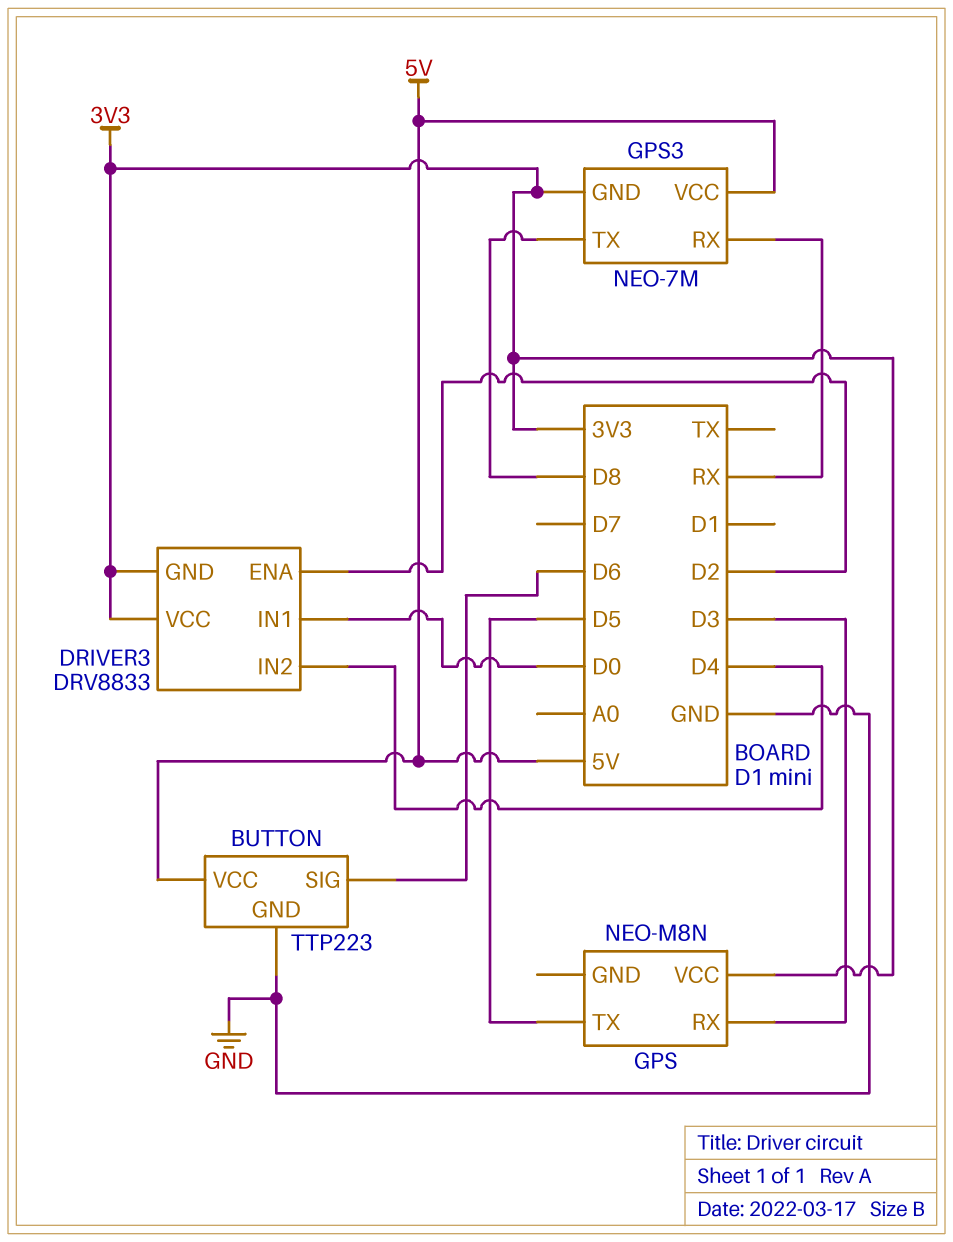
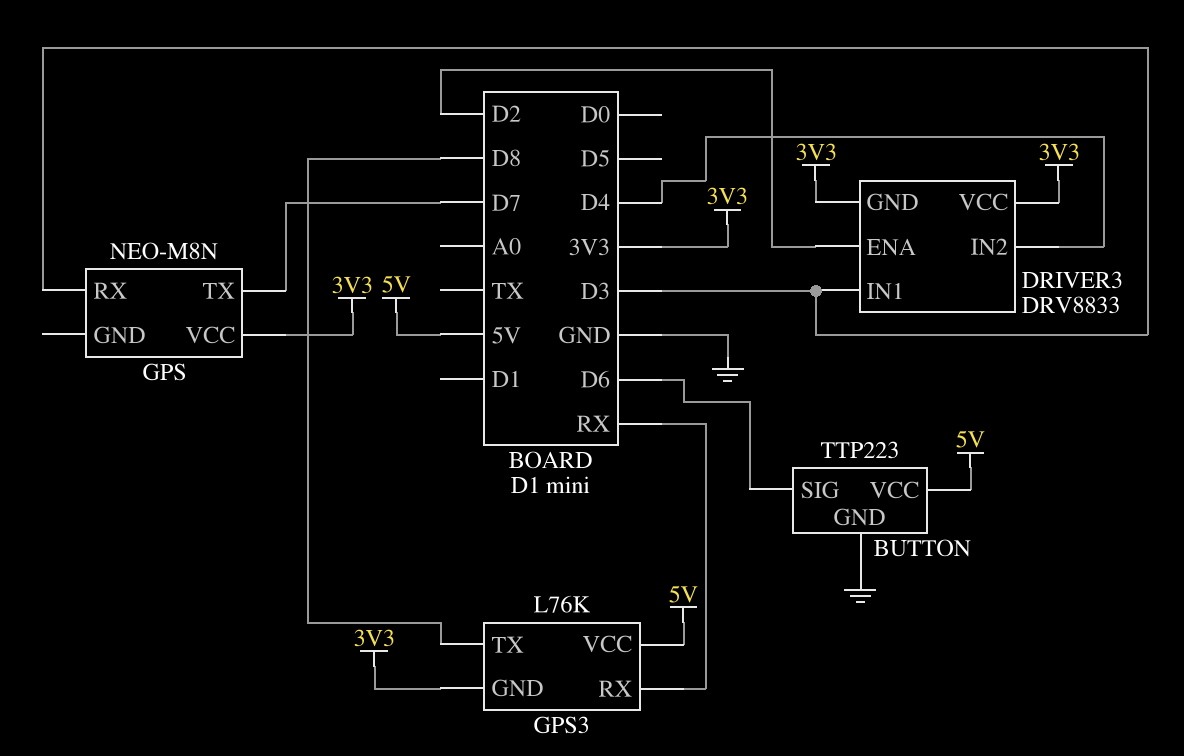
DRIVER3 pin IN1: D0 -> D3
GPS pin TX: D5 -> D7
GPS3: NEO-7M -> L76K

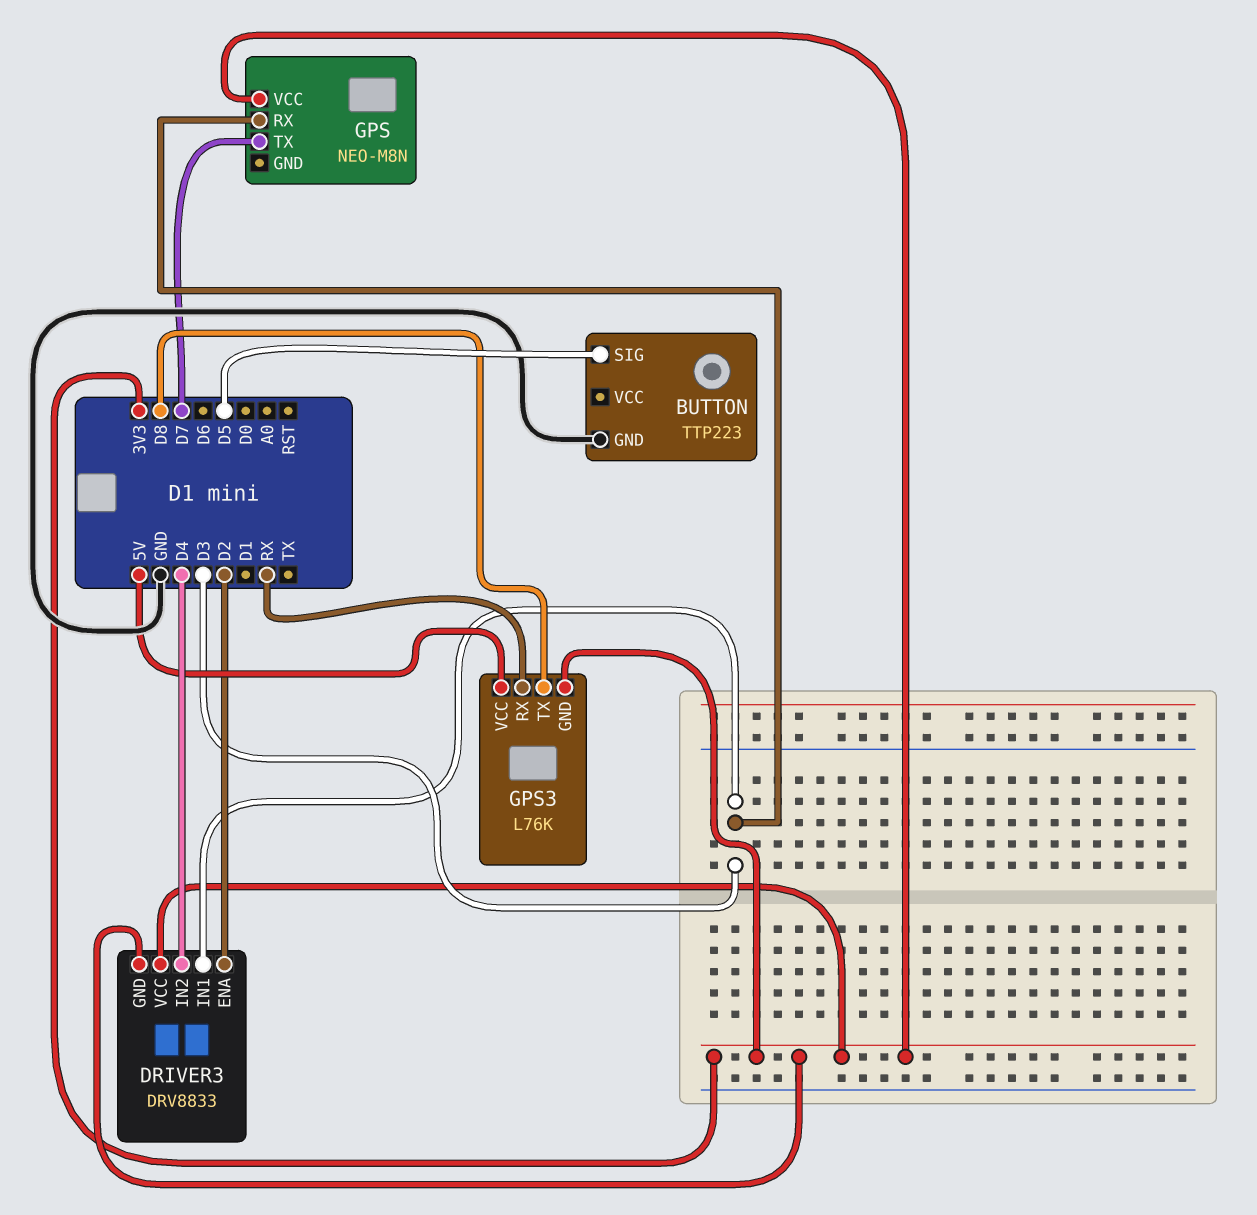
BUTTON pin SIG: D6 -> D5
BUTTON pin VCC: 5V -> none

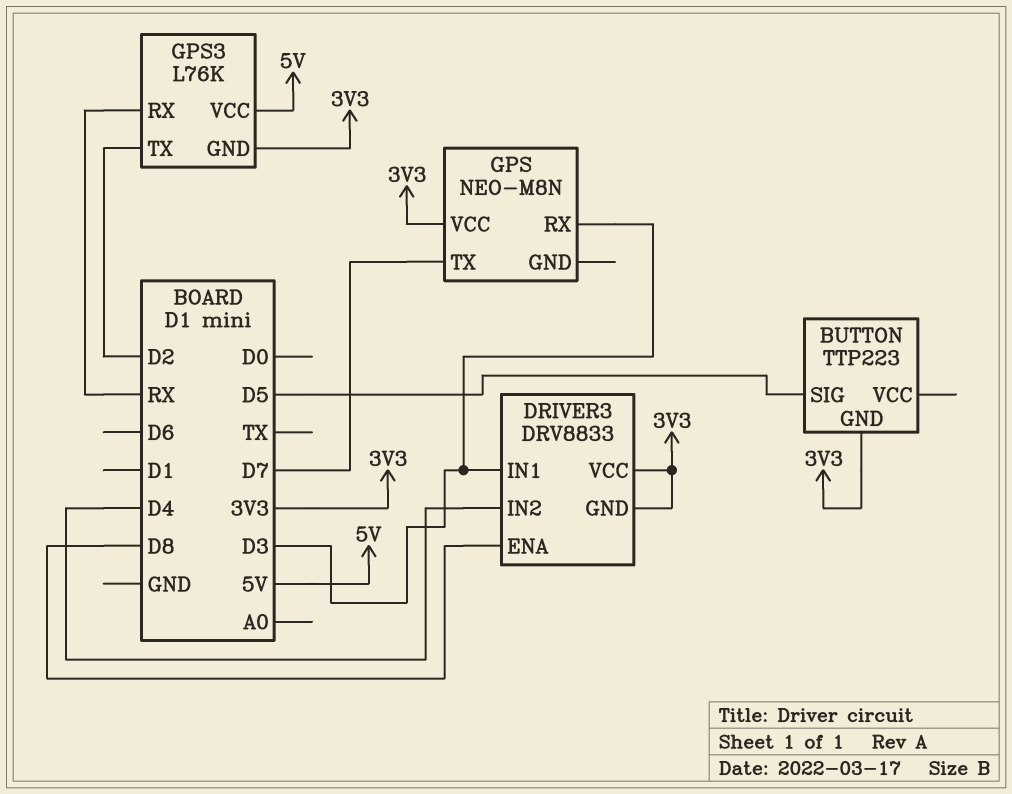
BUTTON pin GND: GND -> 3V3
DRIVER3 pin ENA: D2 -> D8
GPS3 pin TX: D8 -> D2

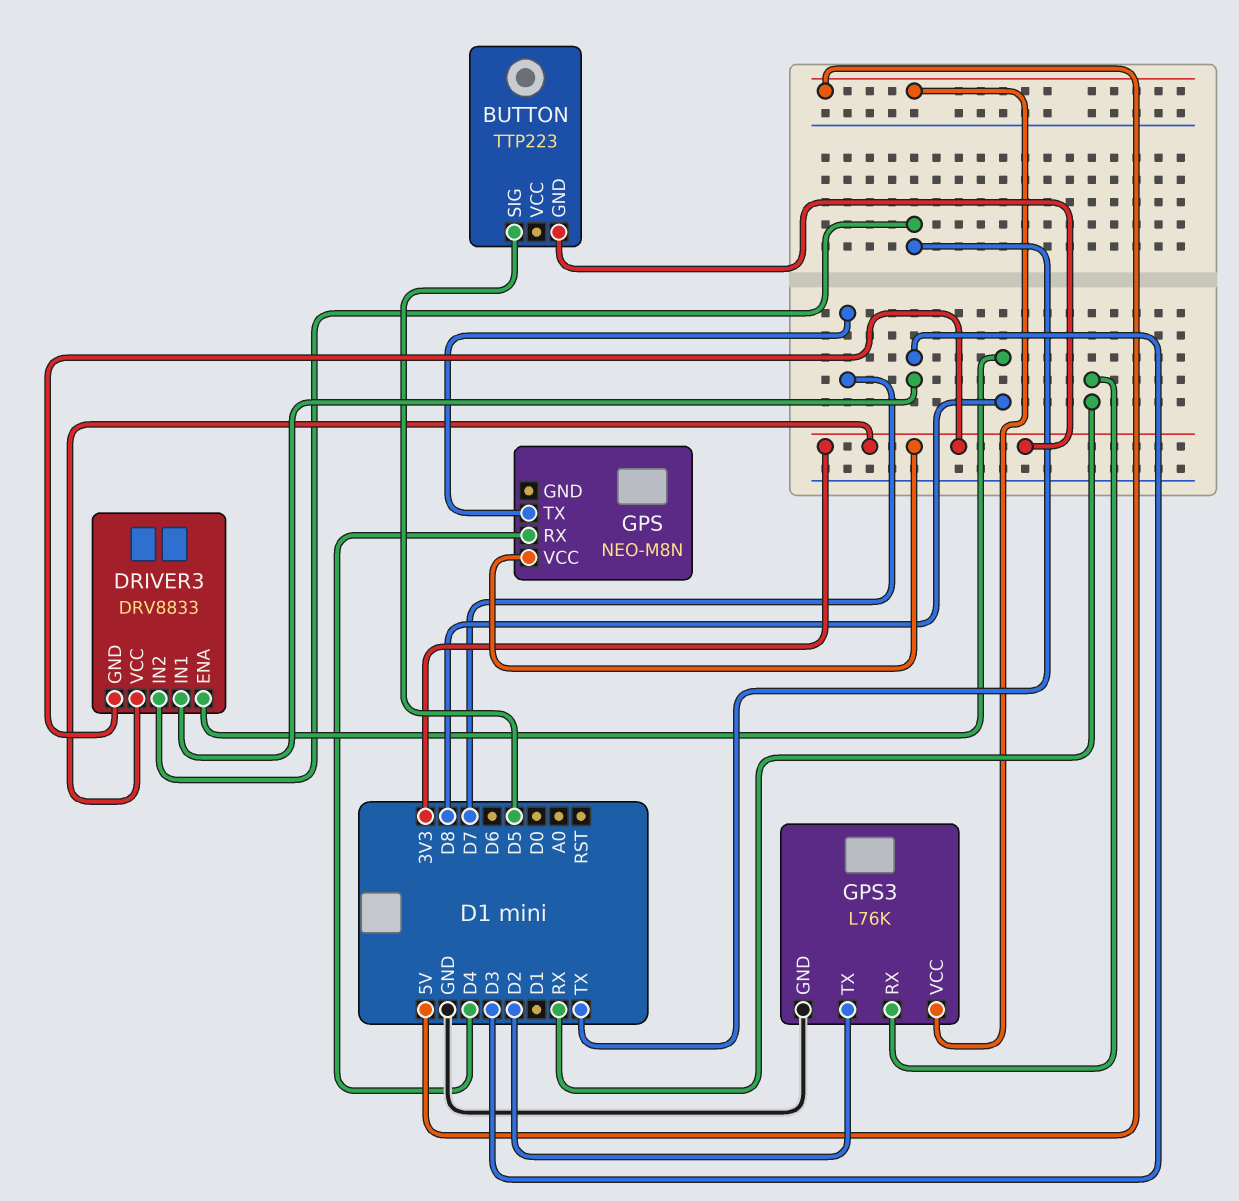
DRIVER3 pin IN2: D4 -> TX
GPS pin RX: D3 -> D4
GPS3 pin GND: 3V3 -> GND

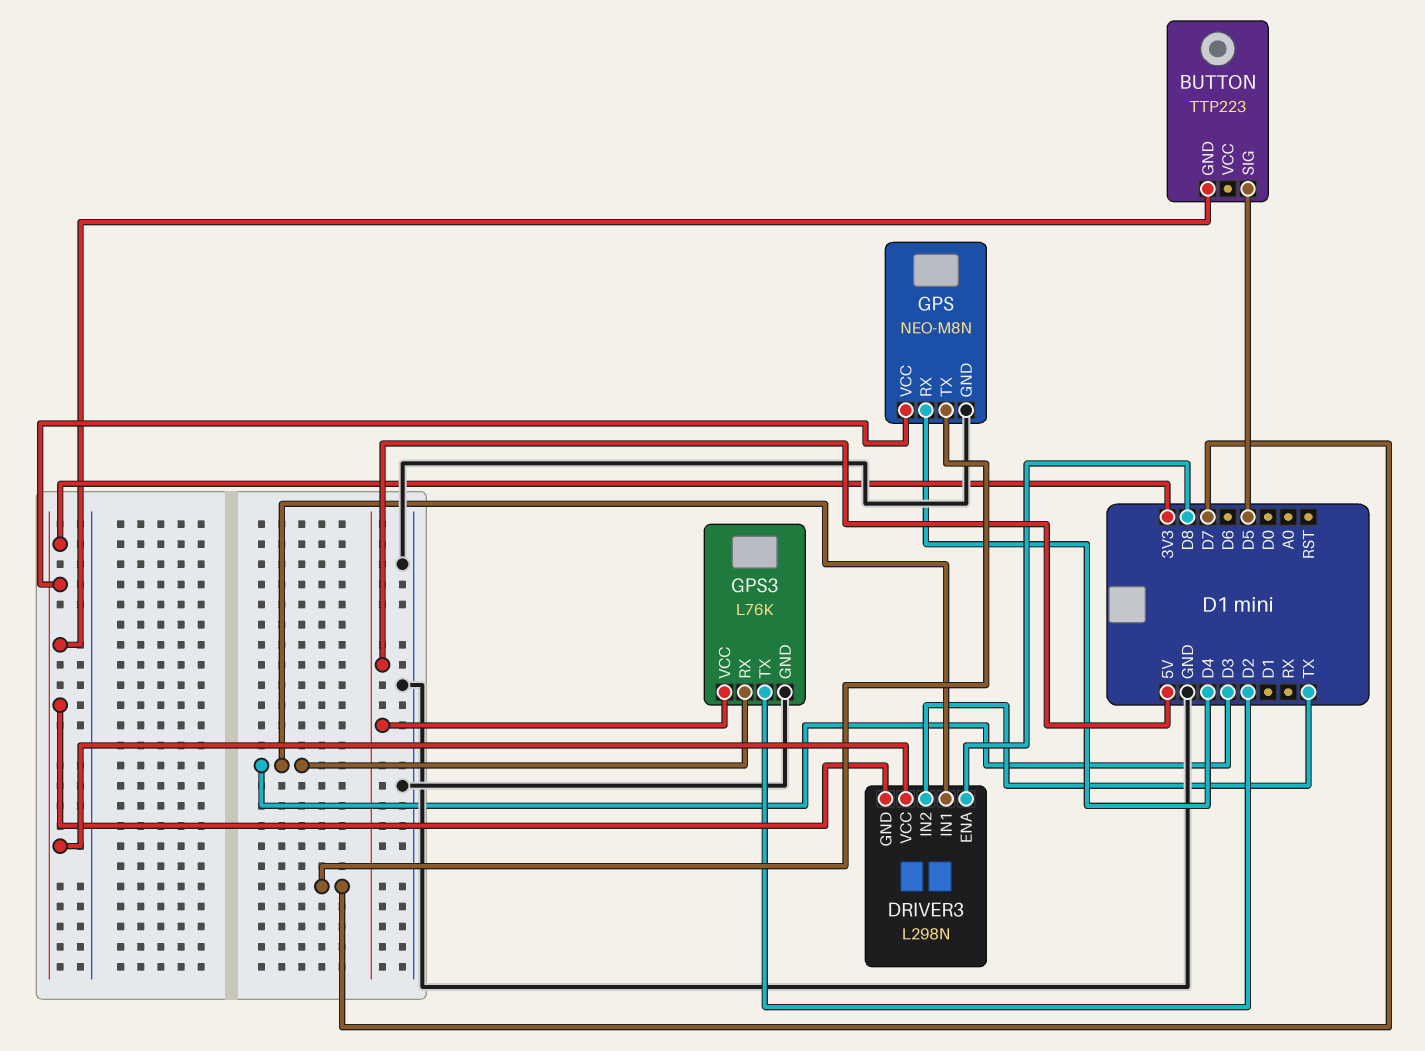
DRIVER3: DRV8833 -> L298N
GPS pin GND: none -> GND
GPS3 pin RX: RX -> D3

